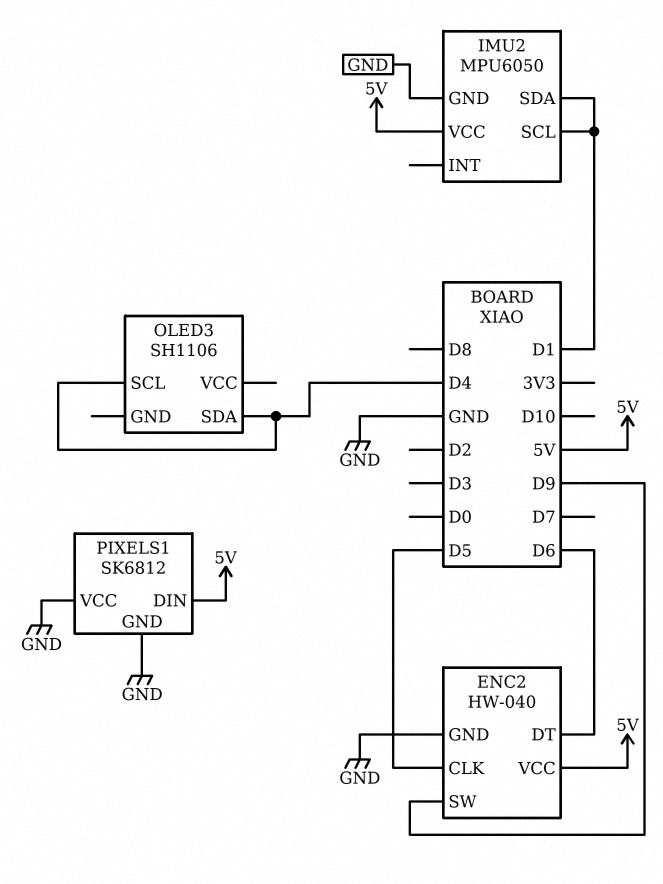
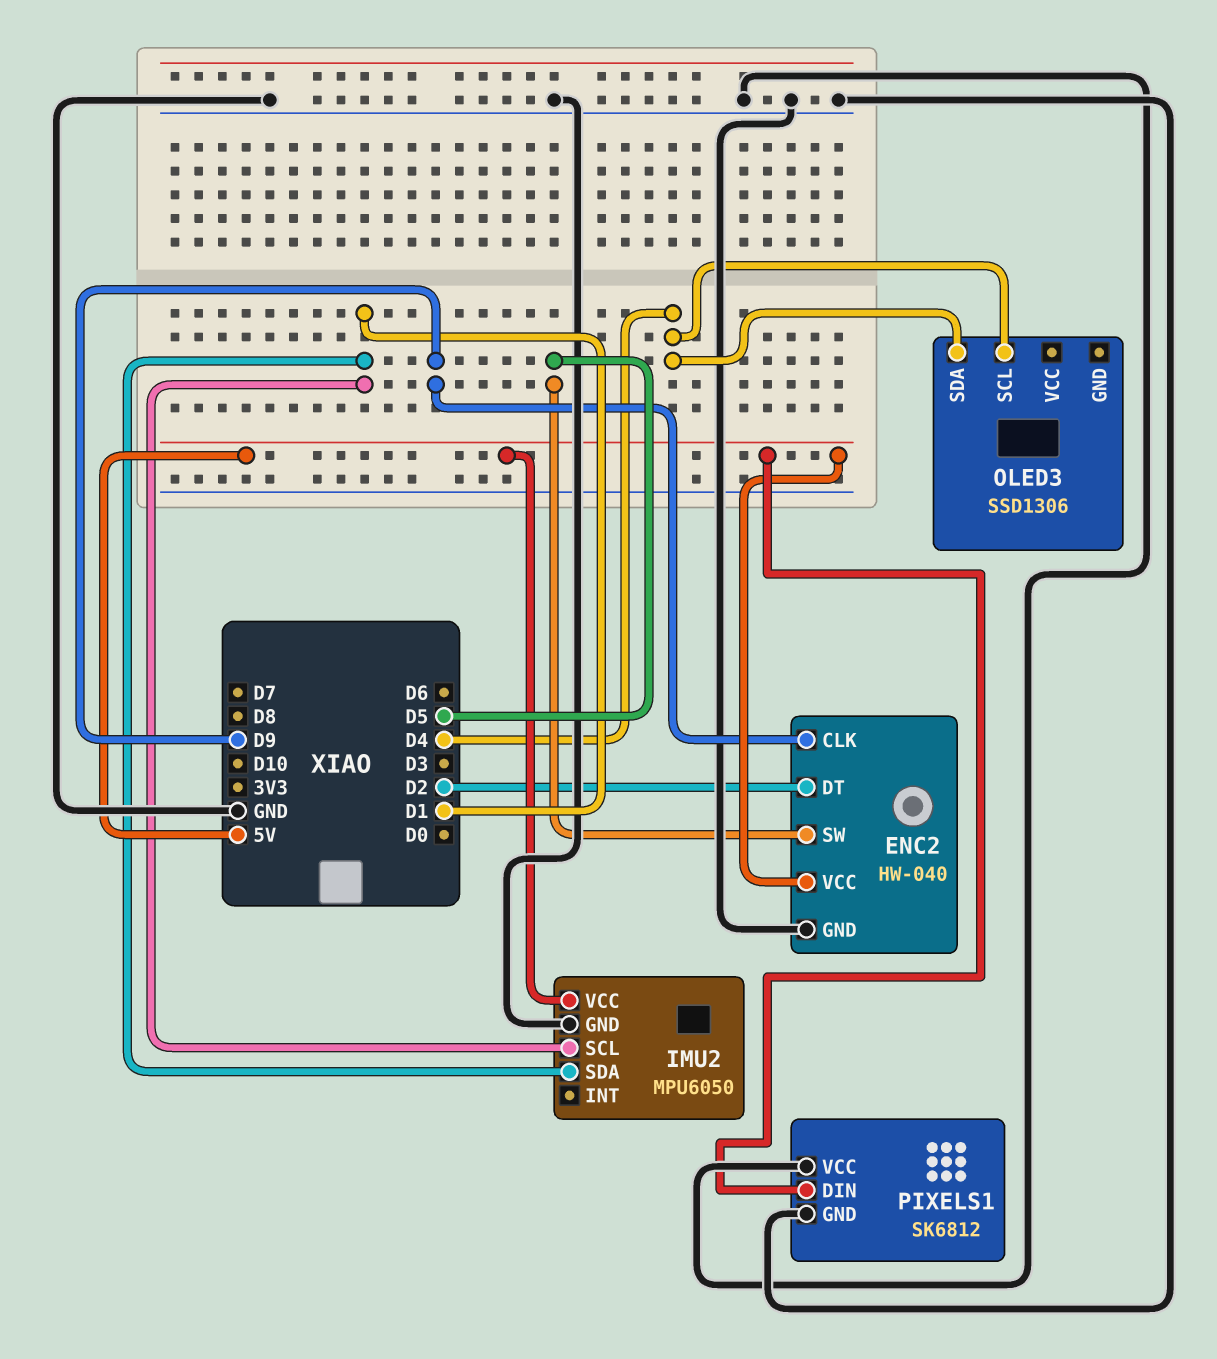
ENC2 pin CLK: D5 -> D9
ENC2 pin DT: D6 -> D2
ENC2 pin SW: D9 -> D5
OLED3: SH1106 -> SSD1306

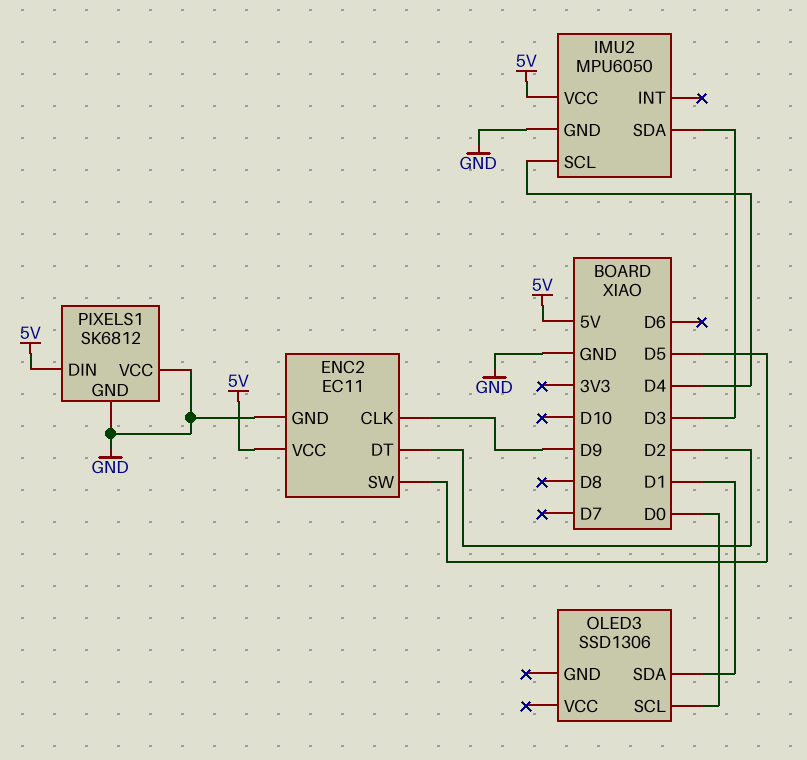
ENC2: HW-040 -> EC11
IMU2 pin SCL: D1 -> D4
IMU2 pin SDA: D1 -> D3
OLED3 pin SCL: D4 -> D0
OLED3 pin SDA: D4 -> D1

